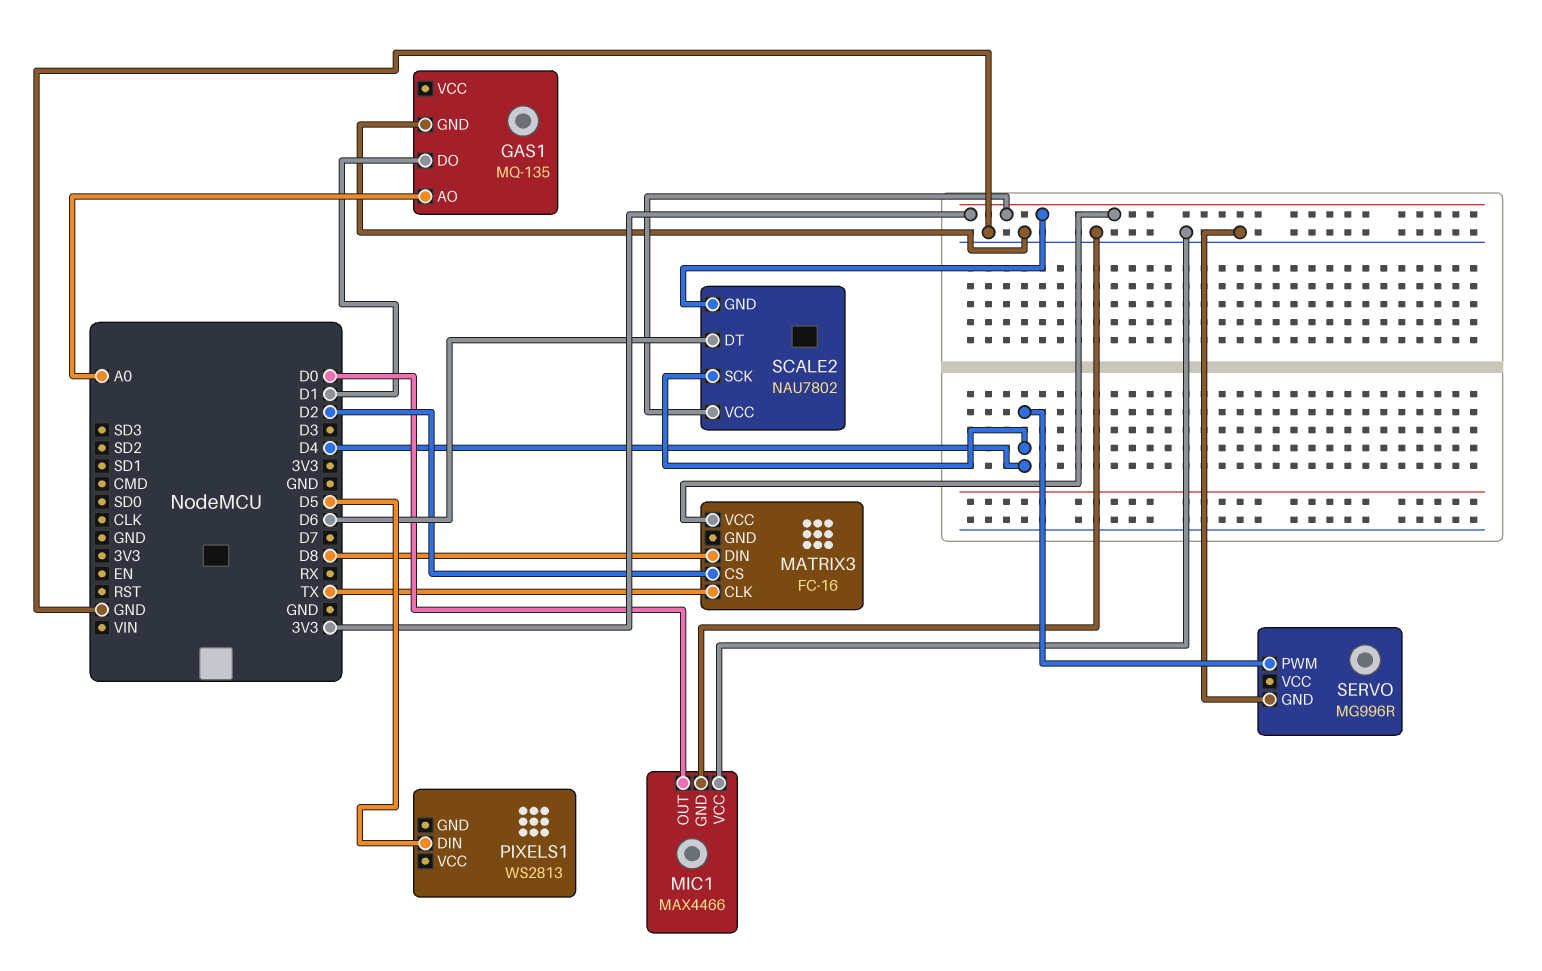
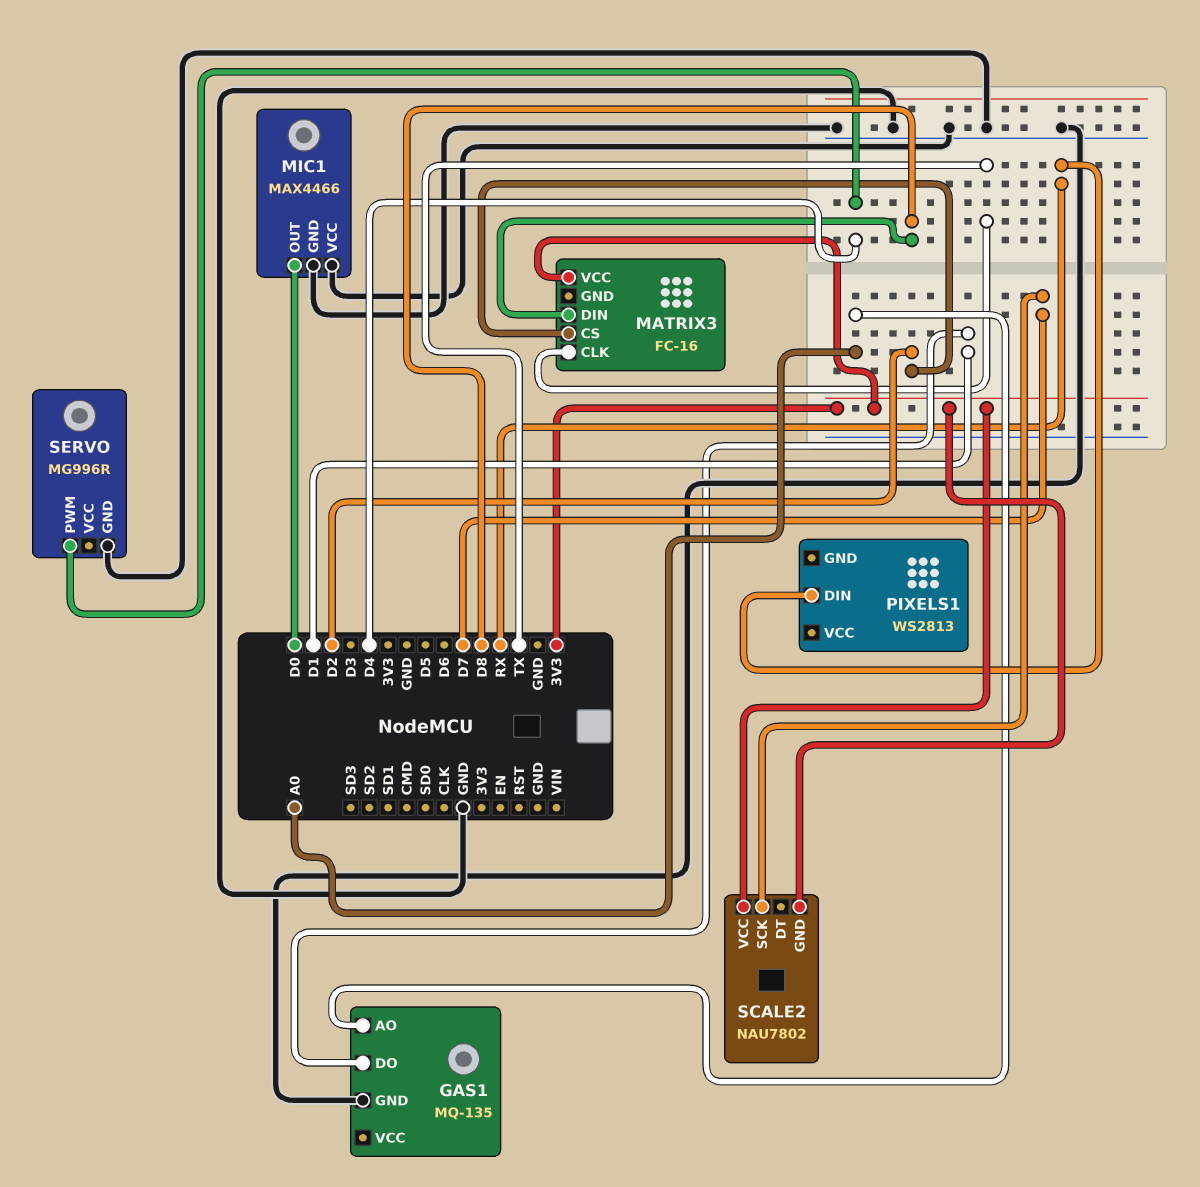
PIXELS1 pin DIN: D5 -> RX
SCALE2 pin DT: D6 -> none
SCALE2 pin SCK: D4 -> D7

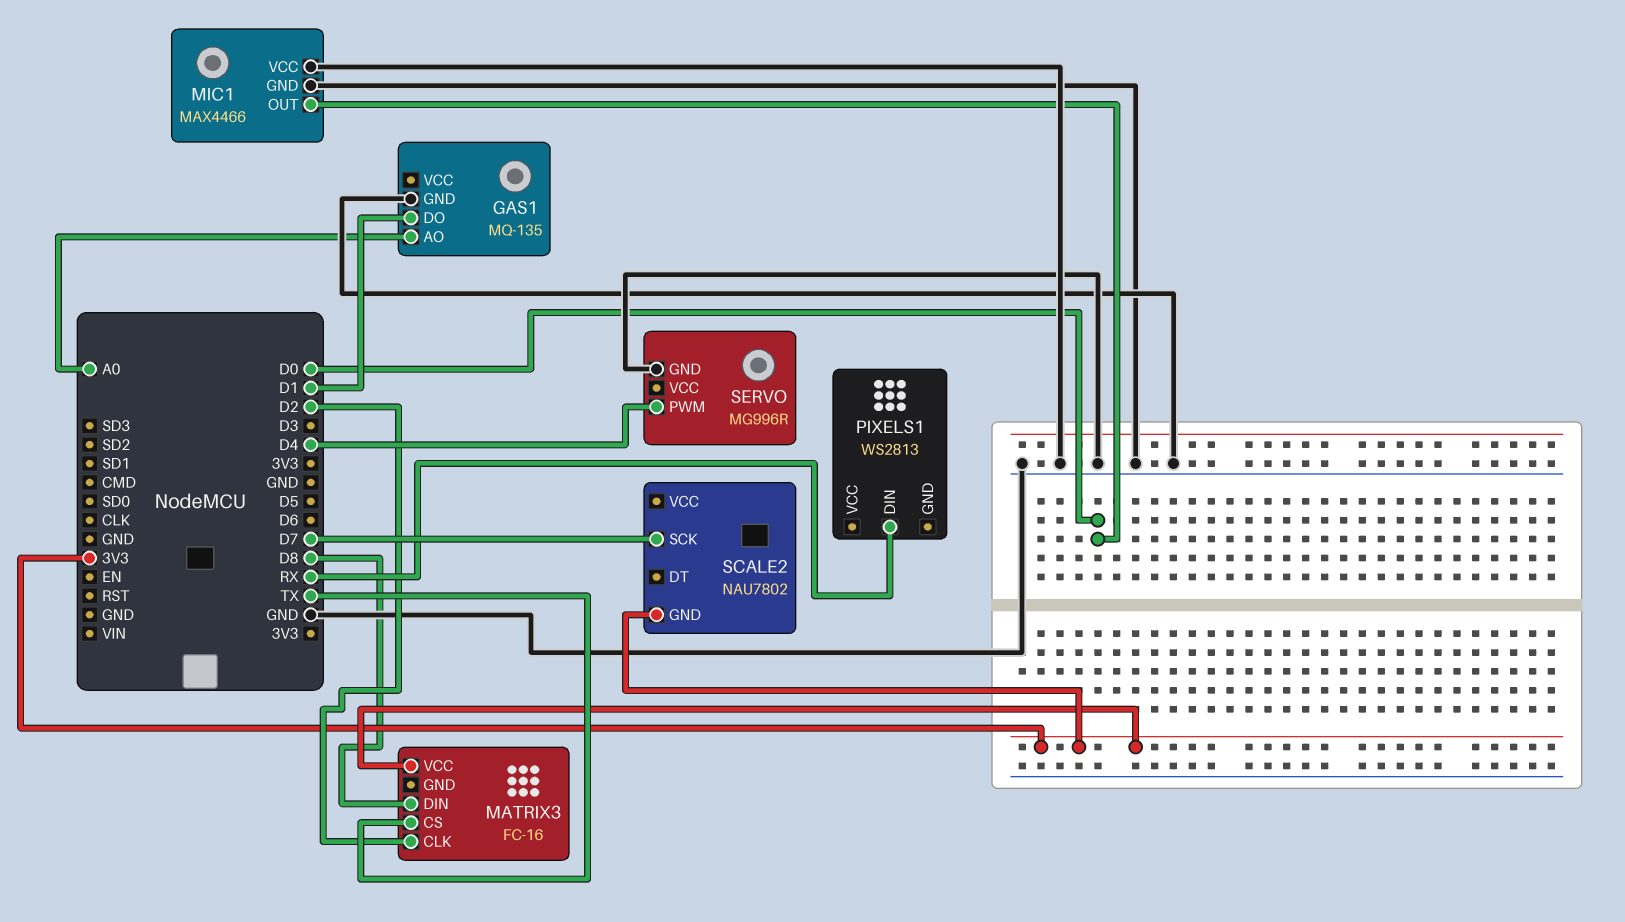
MATRIX3 pin CLK: TX -> D2
MATRIX3 pin CS: D2 -> TX
SCALE2 pin VCC: 3V3 -> none

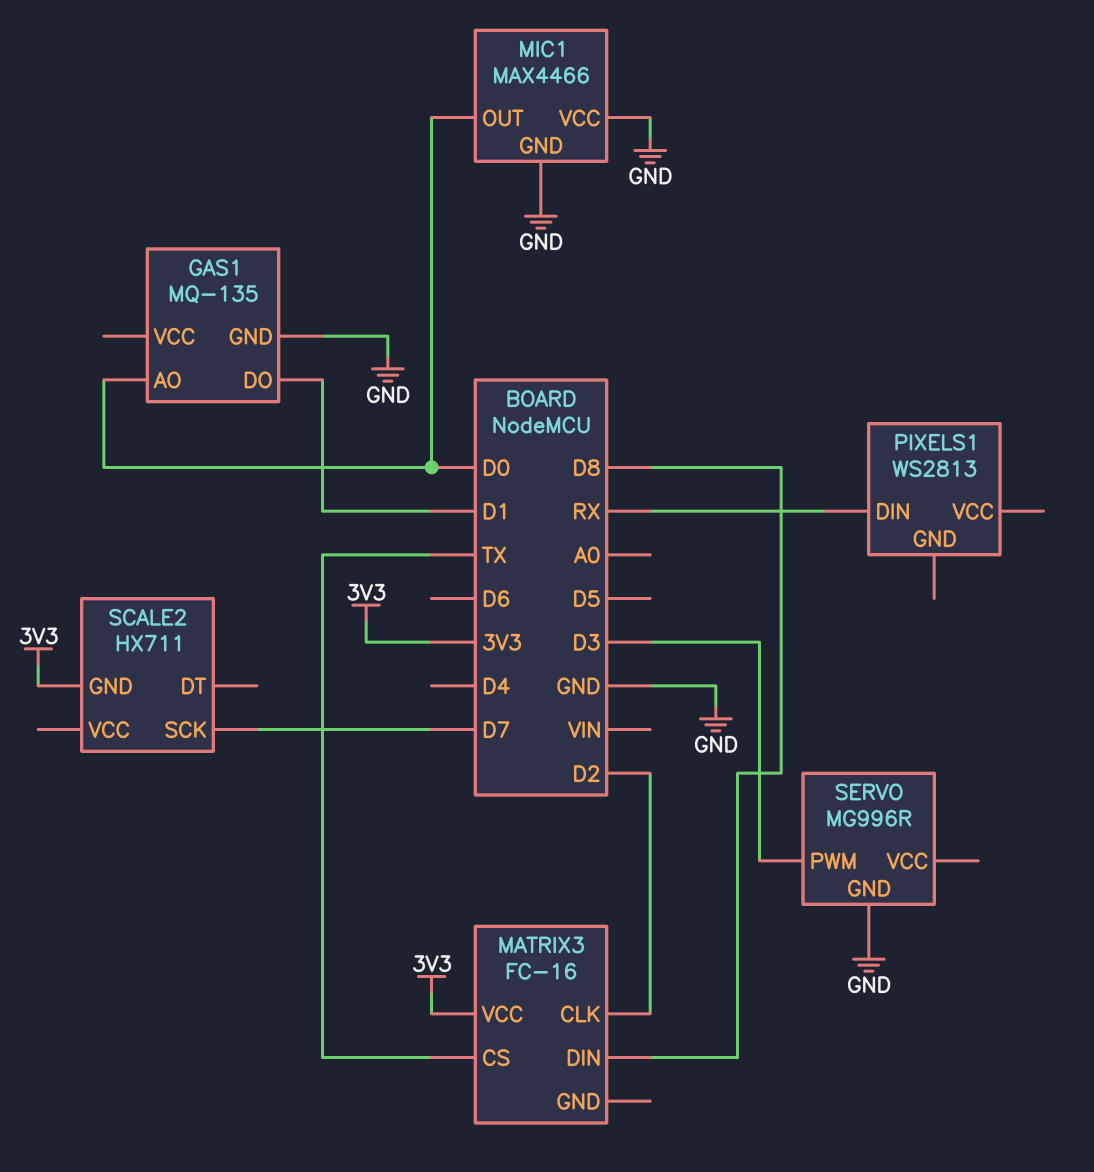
GAS1 pin AO: A0 -> D0
SCALE2: NAU7802 -> HX711
SERVO pin PWM: D4 -> D3

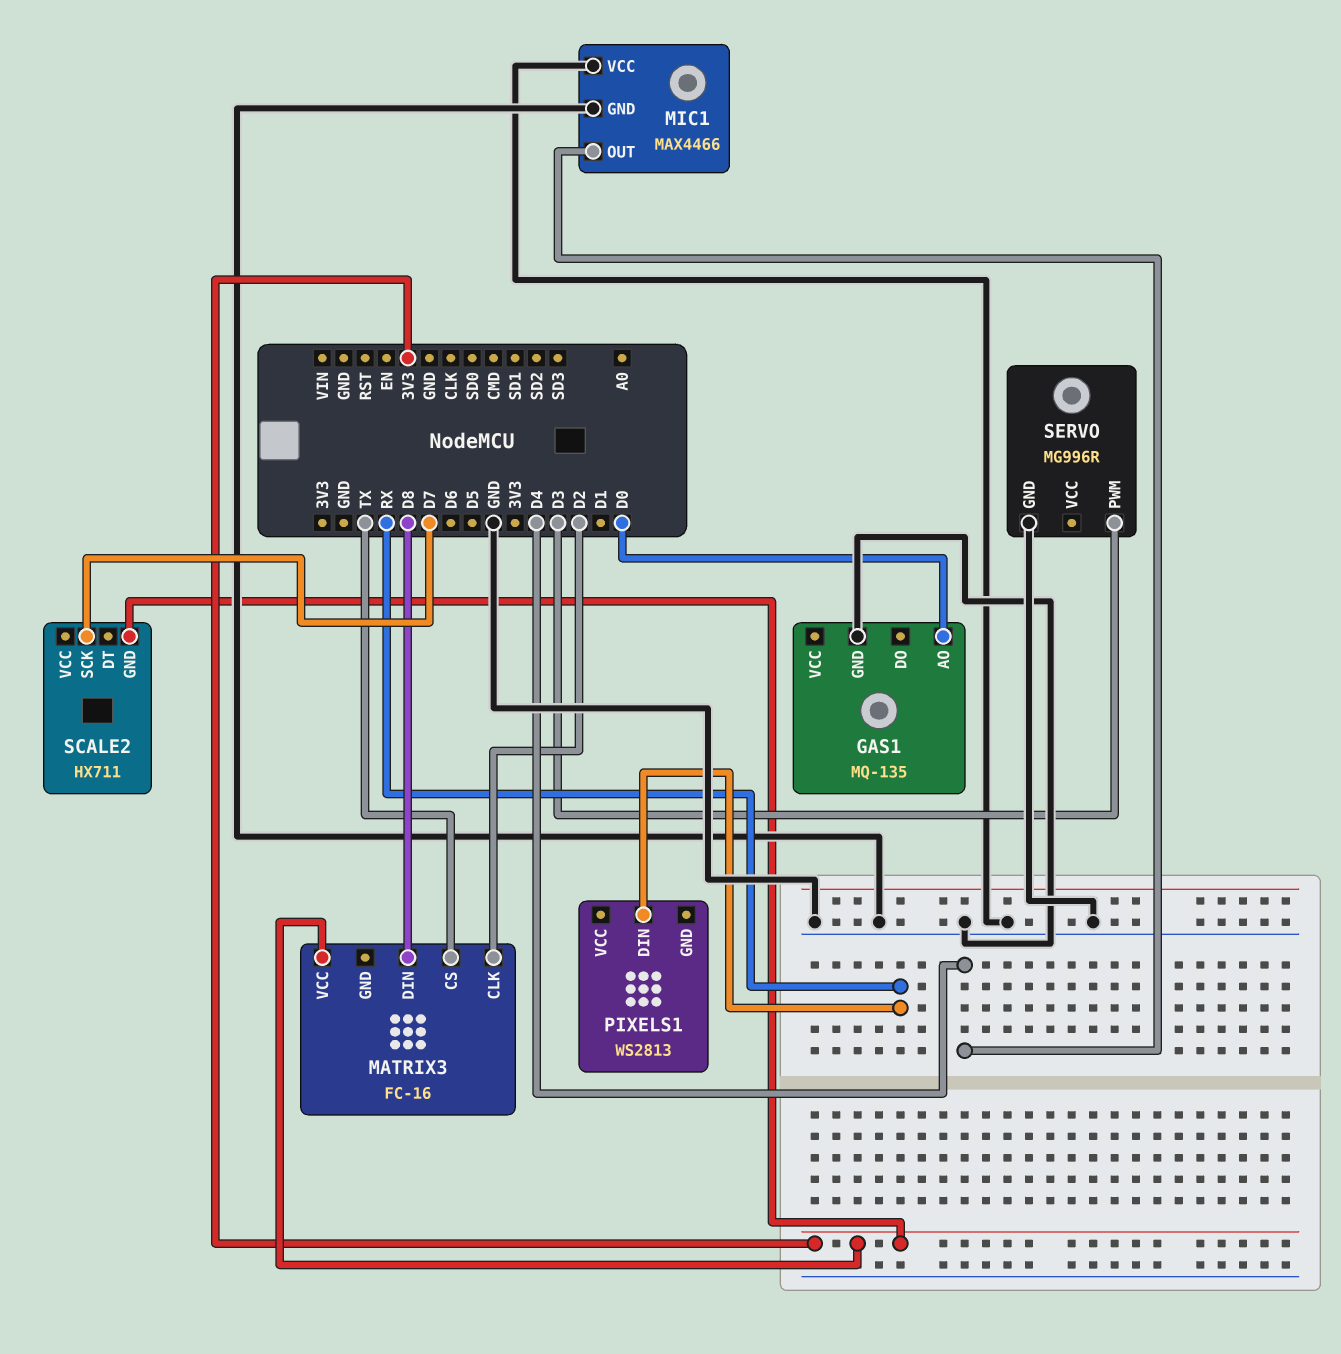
GAS1 pin DO: D1 -> none
MIC1 pin OUT: D0 -> D4

